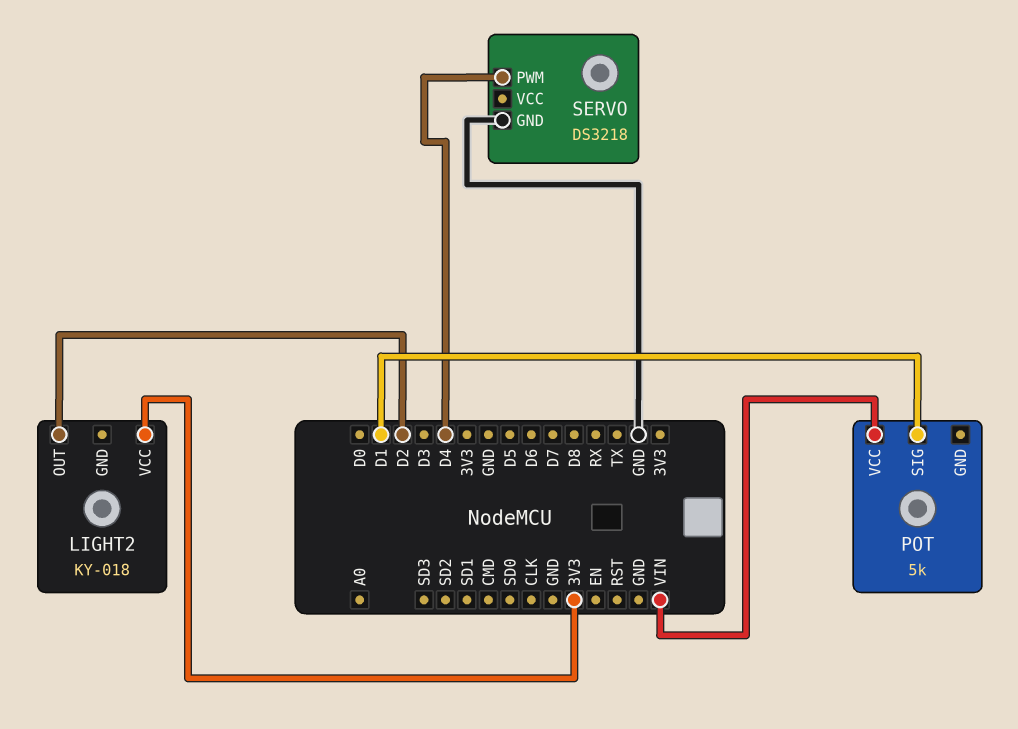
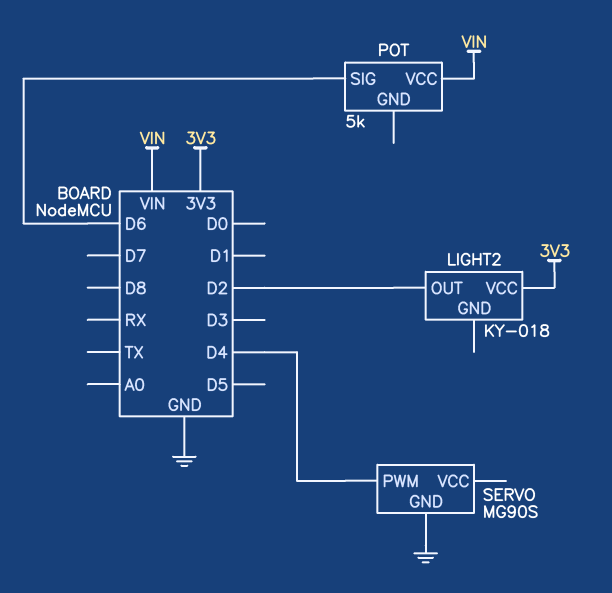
POT pin SIG: D1 -> D6
SERVO: DS3218 -> MG90S

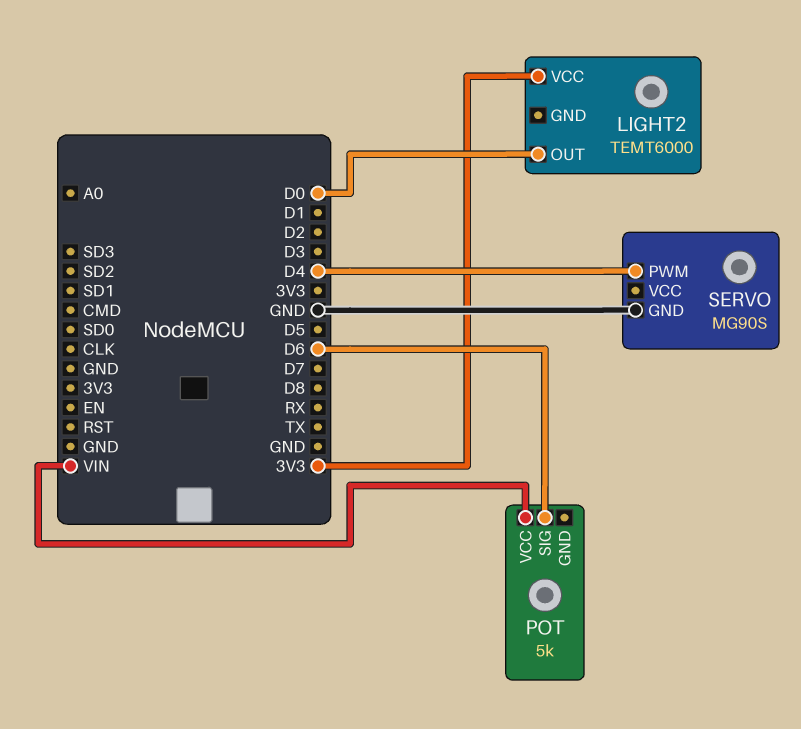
LIGHT2: KY-018 -> TEMT6000
LIGHT2 pin OUT: D2 -> D0

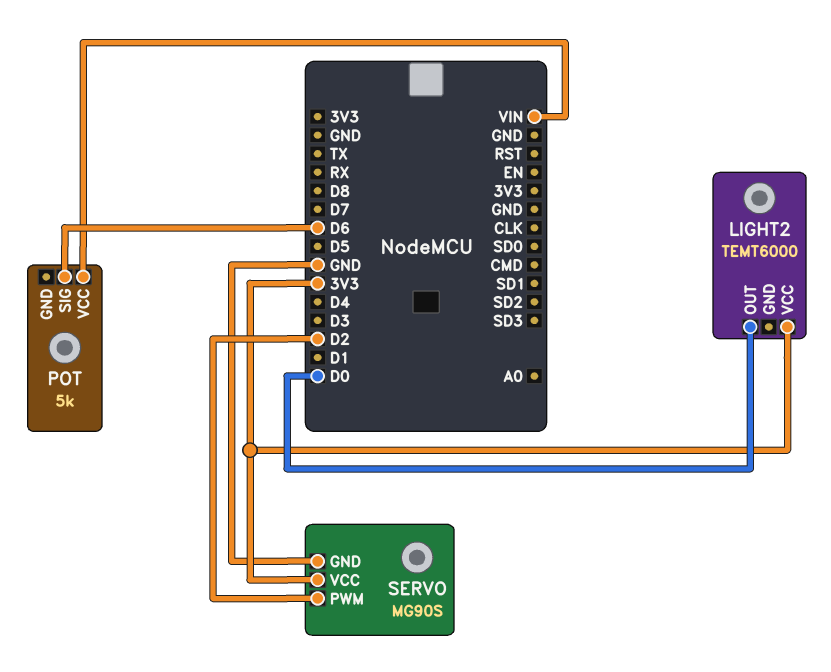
SERVO pin PWM: D4 -> D2
SERVO pin VCC: none -> 3V3

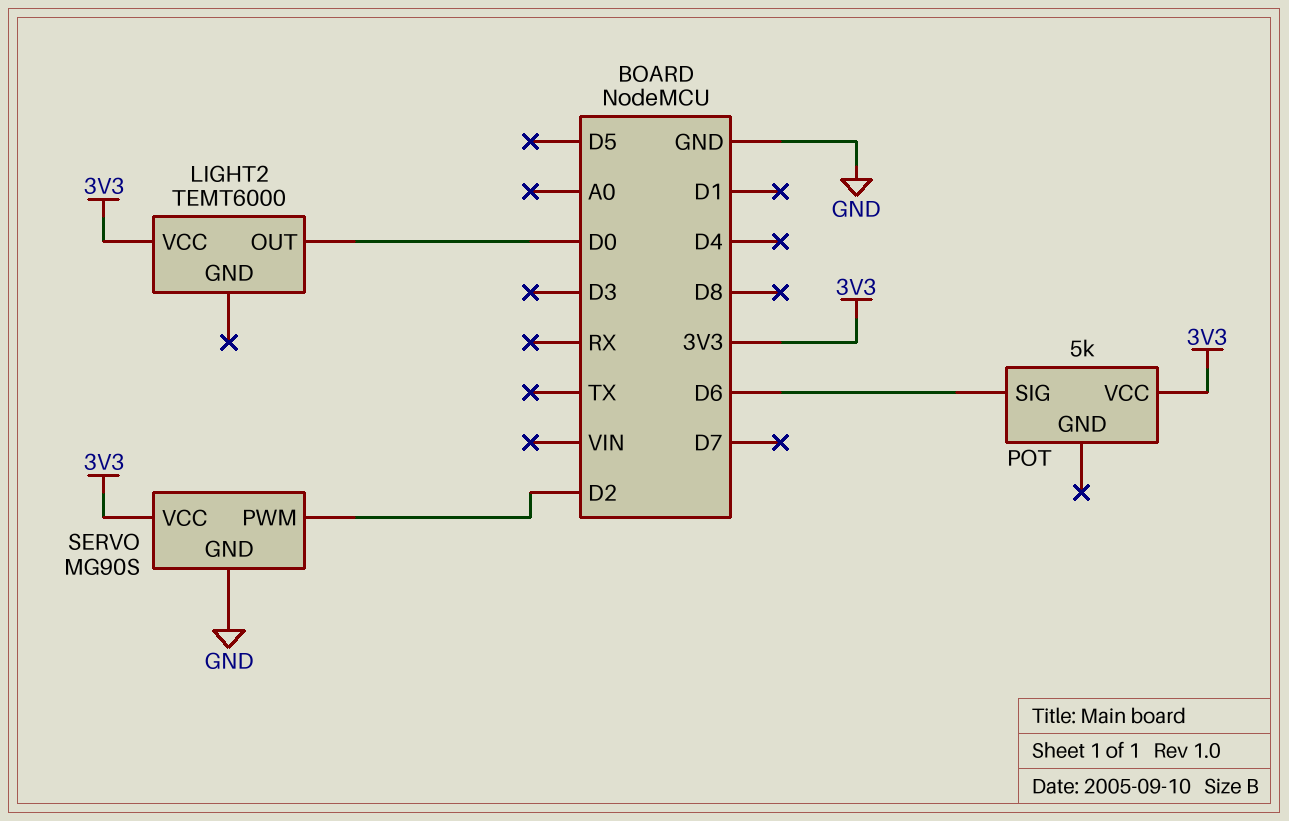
POT pin VCC: VIN -> 3V3

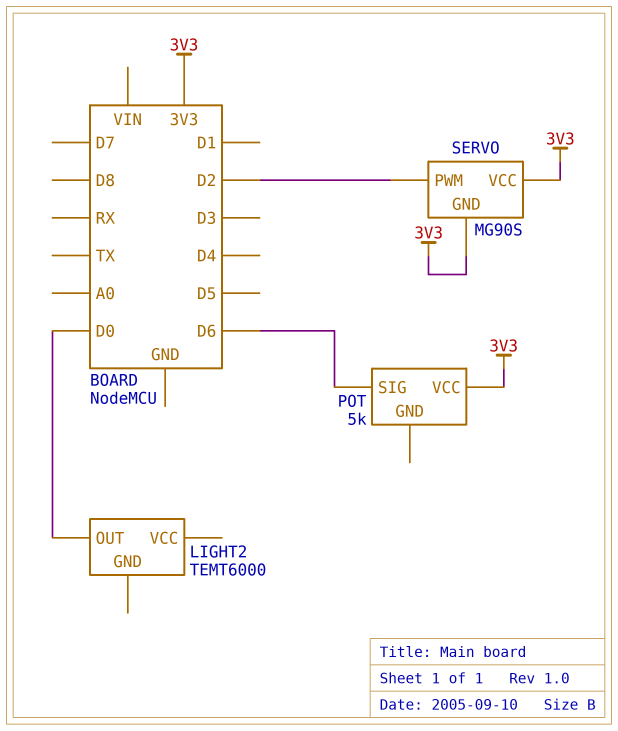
LIGHT2 pin VCC: 3V3 -> none
SERVO pin GND: GND -> 3V3

